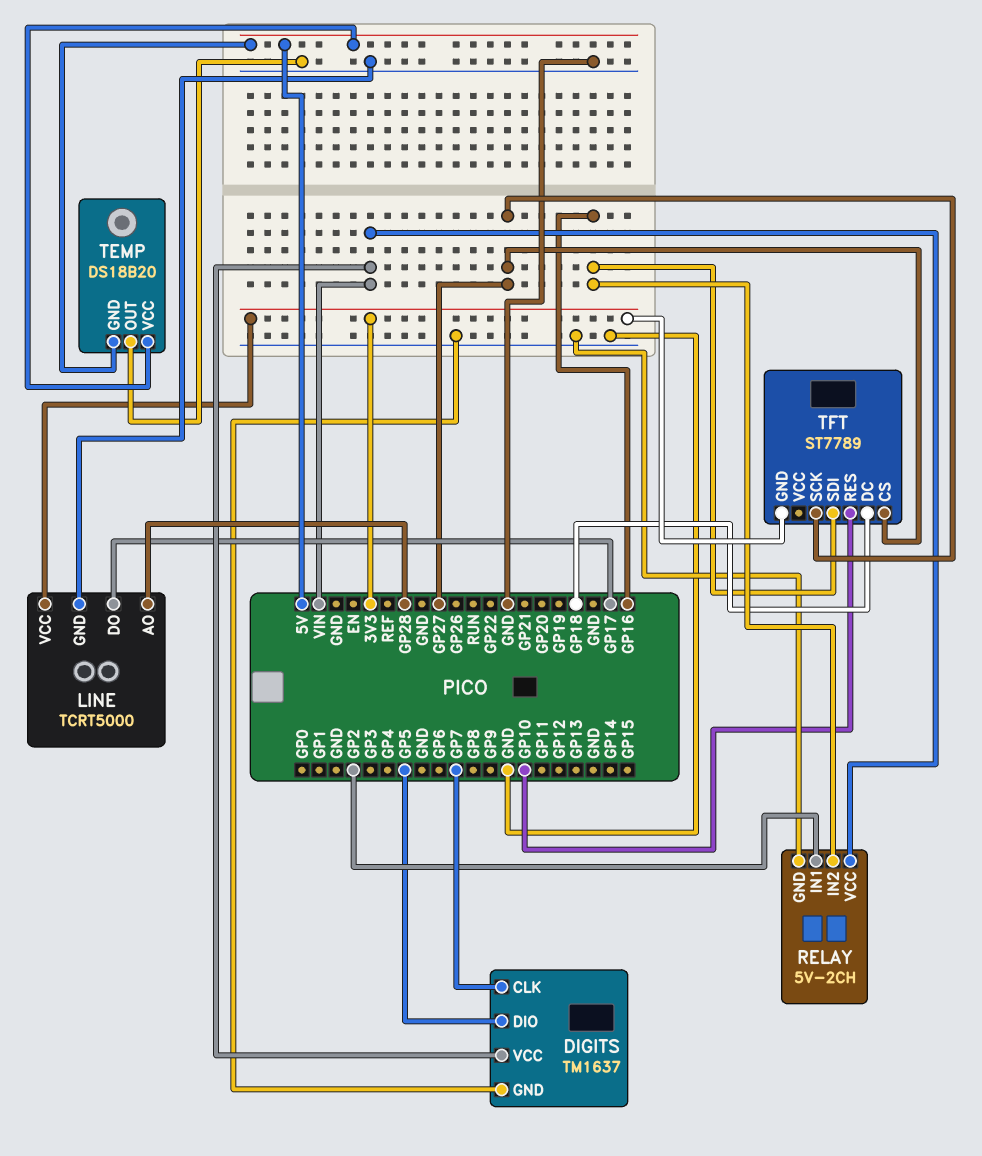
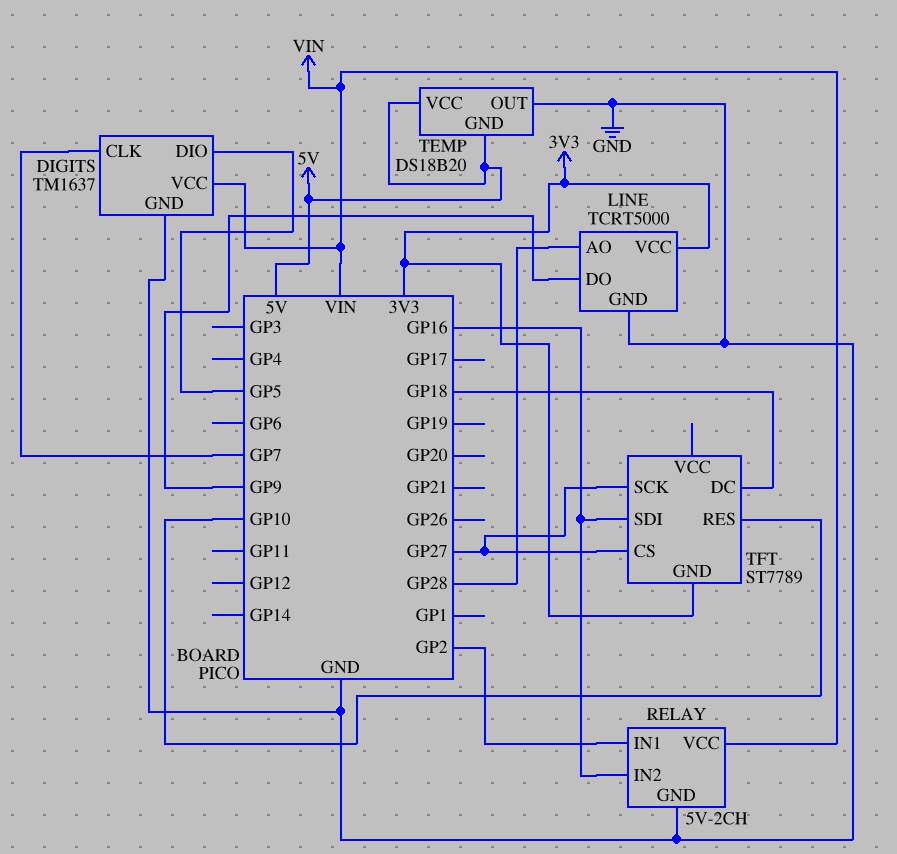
LINE pin DO: GP17 -> GP9

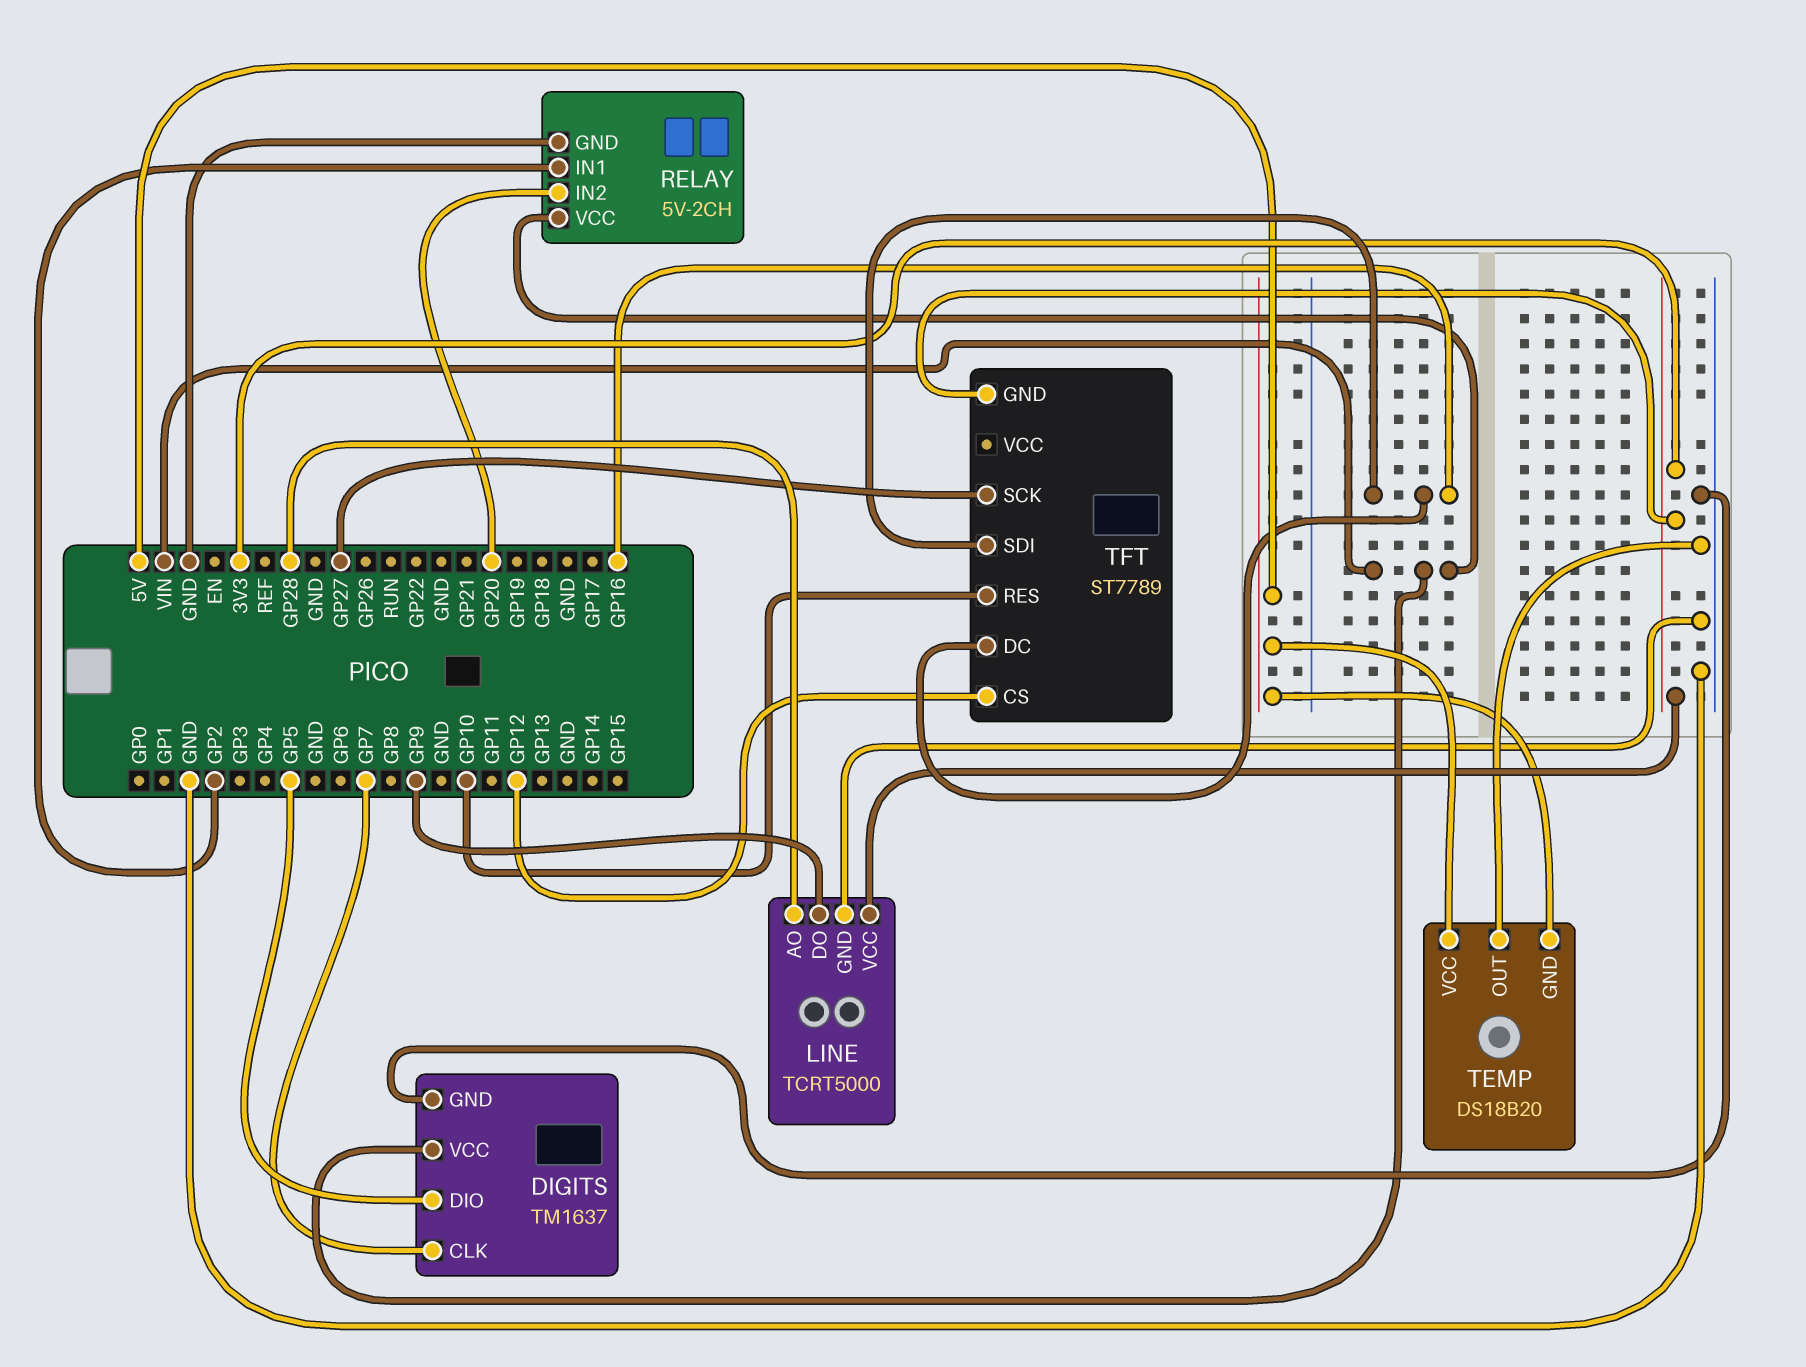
RELAY pin IN2: GP16 -> GP20
TFT pin CS: GP27 -> GP12
TFT pin DC: GP18 -> GP16

